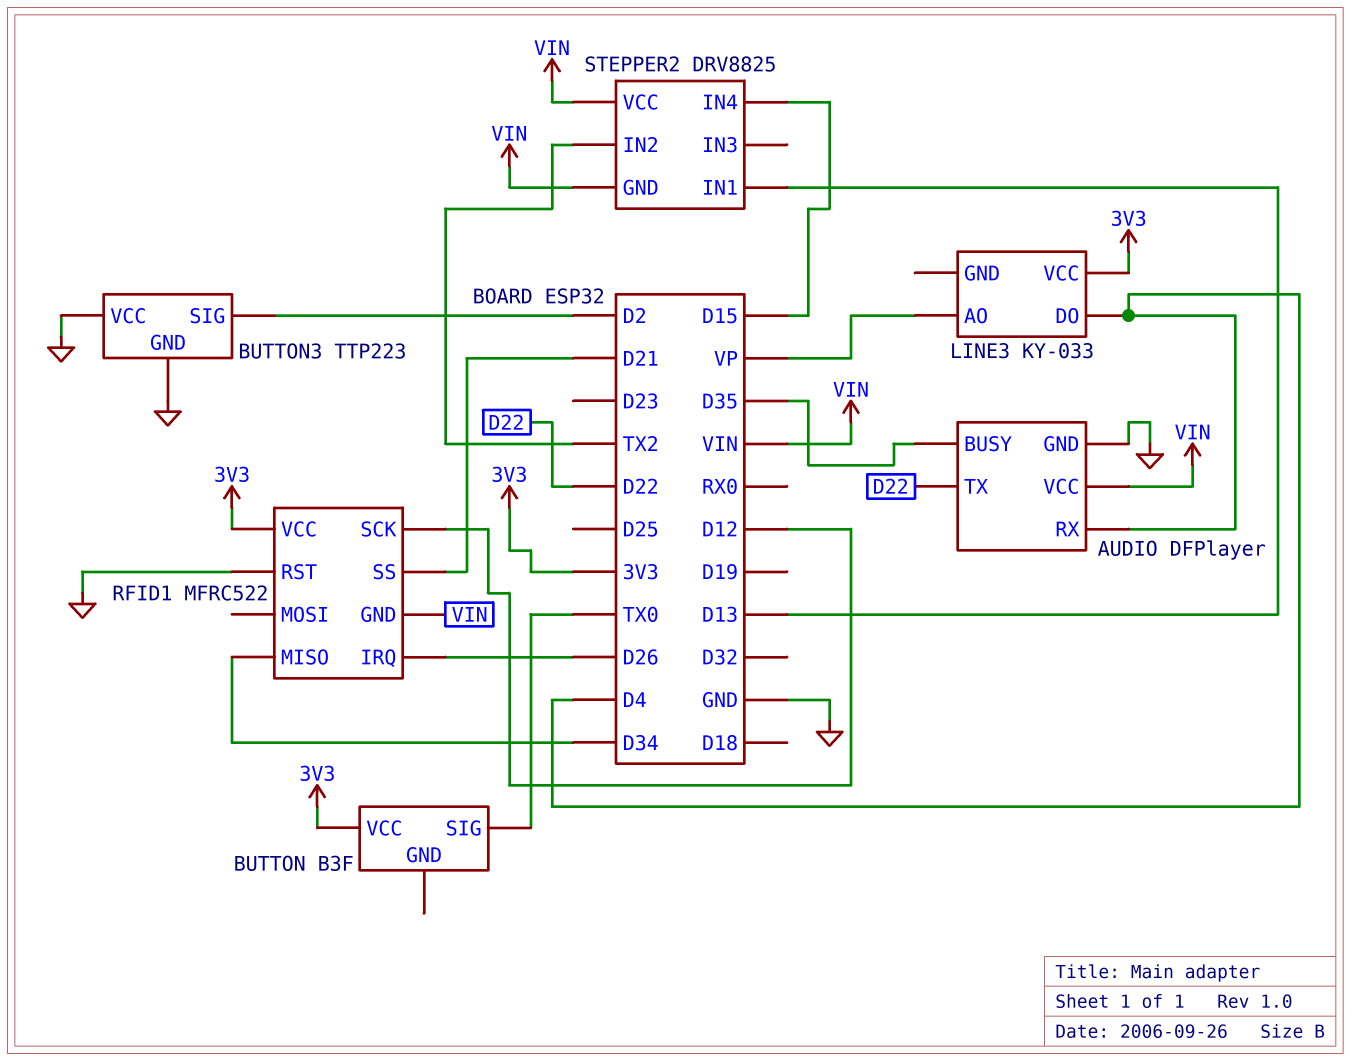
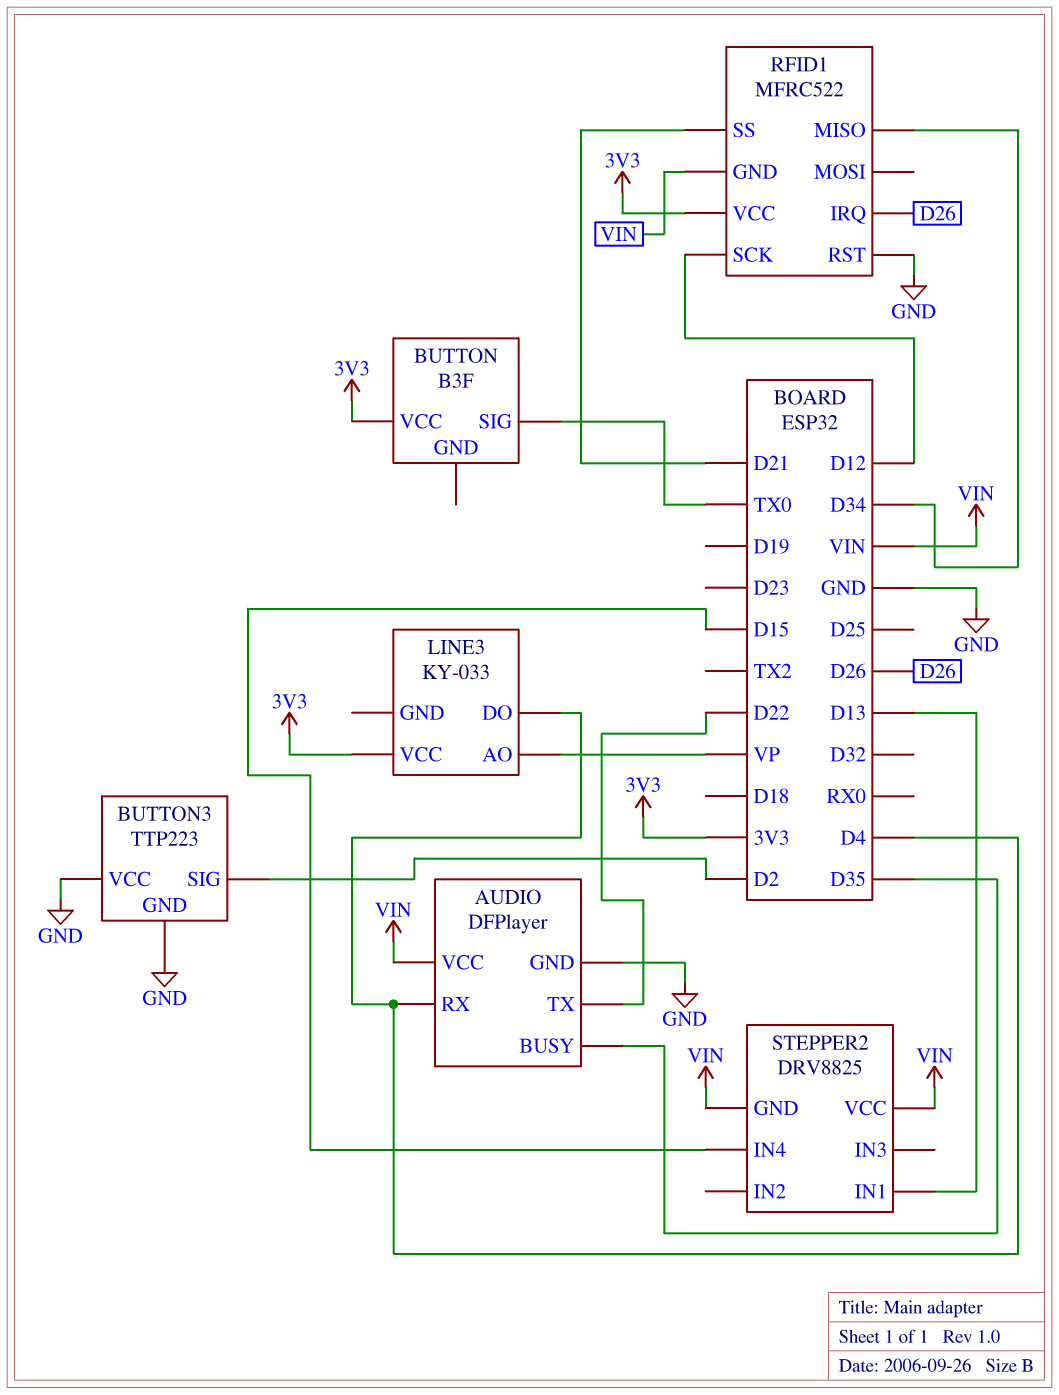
STEPPER2 pin IN2: TX2 -> none

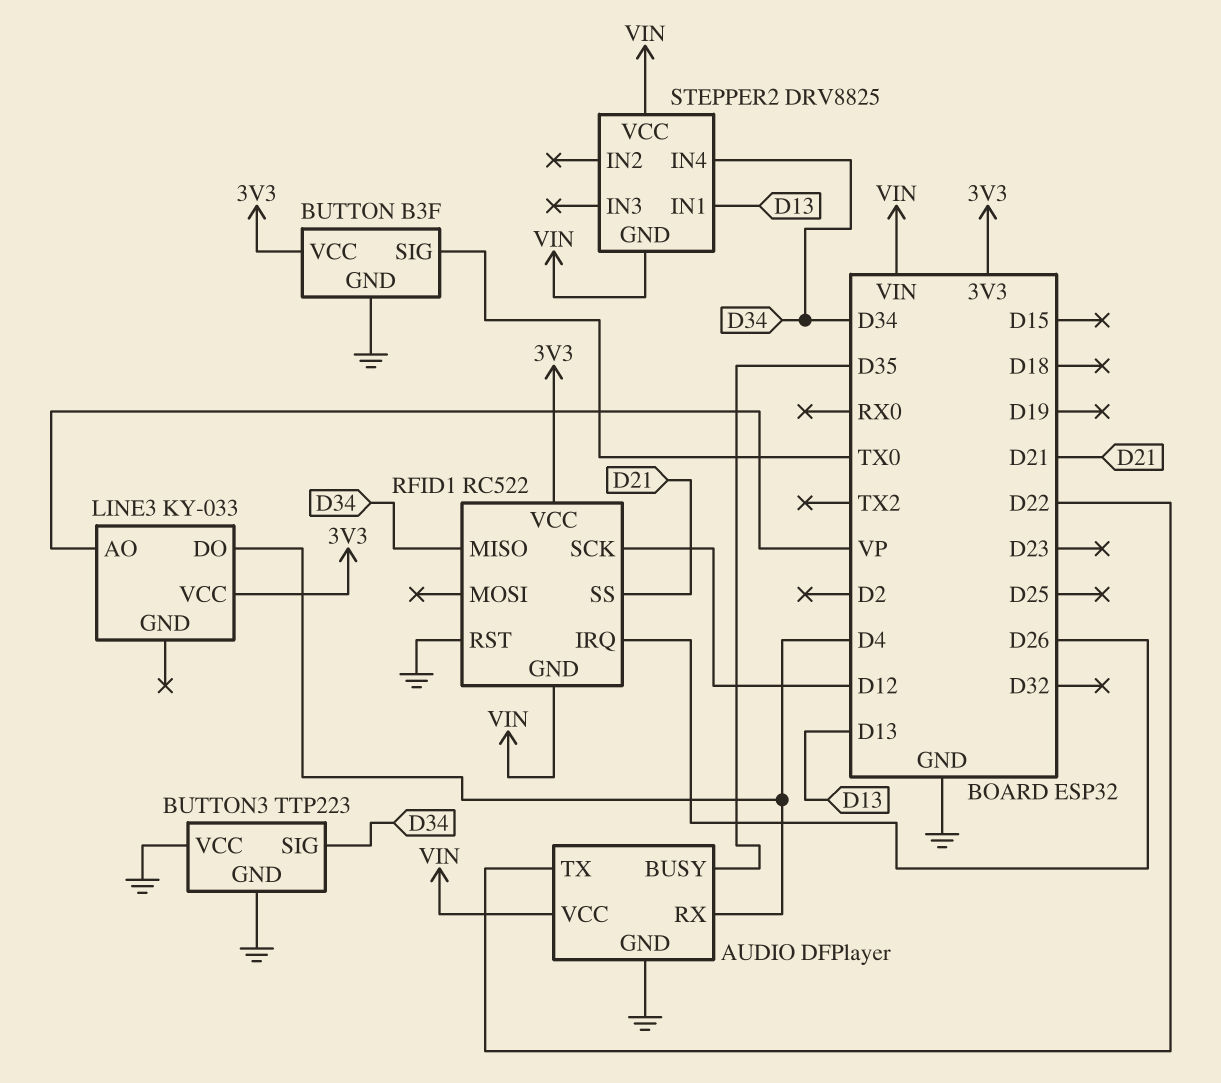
BUTTON pin GND: none -> GND
BUTTON3 pin SIG: D2 -> D34
RFID1: MFRC522 -> RC522
STEPPER2 pin IN4: D15 -> D34

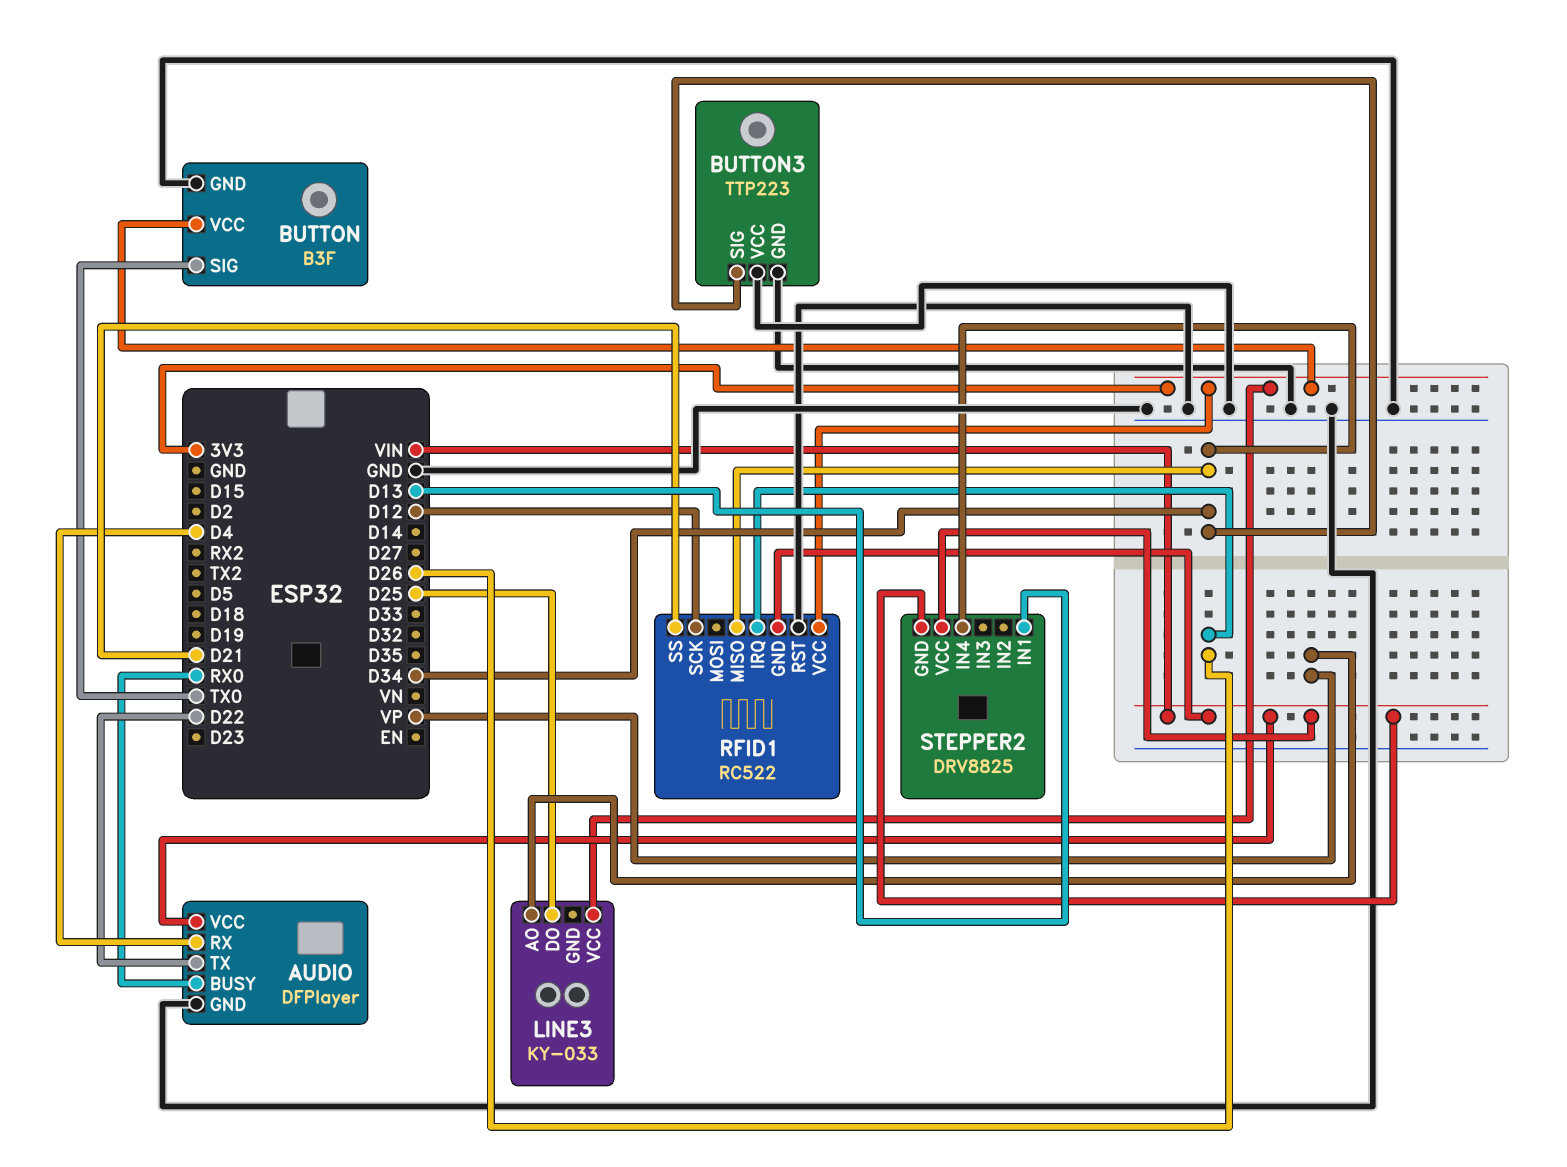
AUDIO pin BUSY: D35 -> RX0
LINE3 pin DO: D4 -> D25

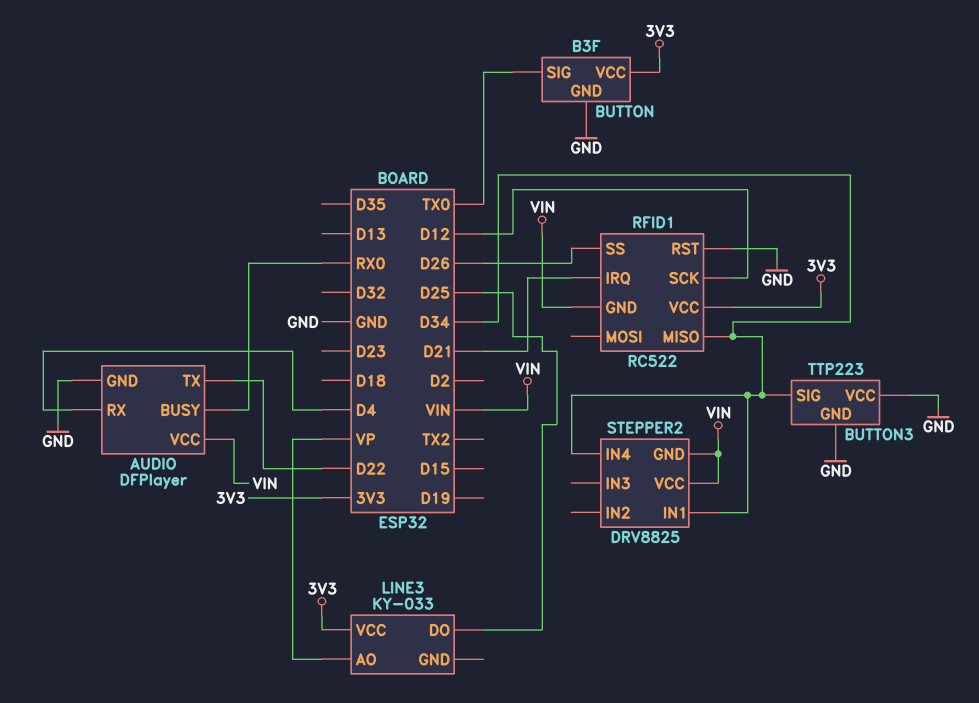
RFID1 pin IRQ: D26 -> D21
RFID1 pin SS: D21 -> D26
STEPPER2 pin IN1: D13 -> D34

